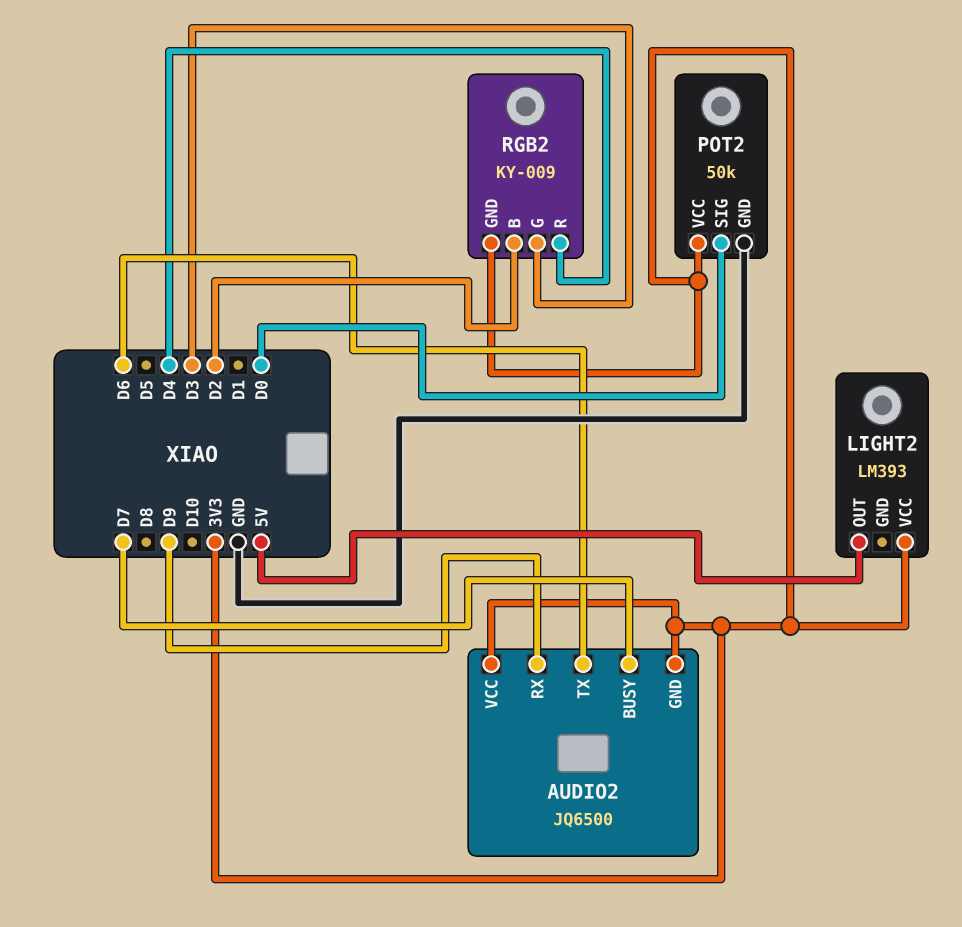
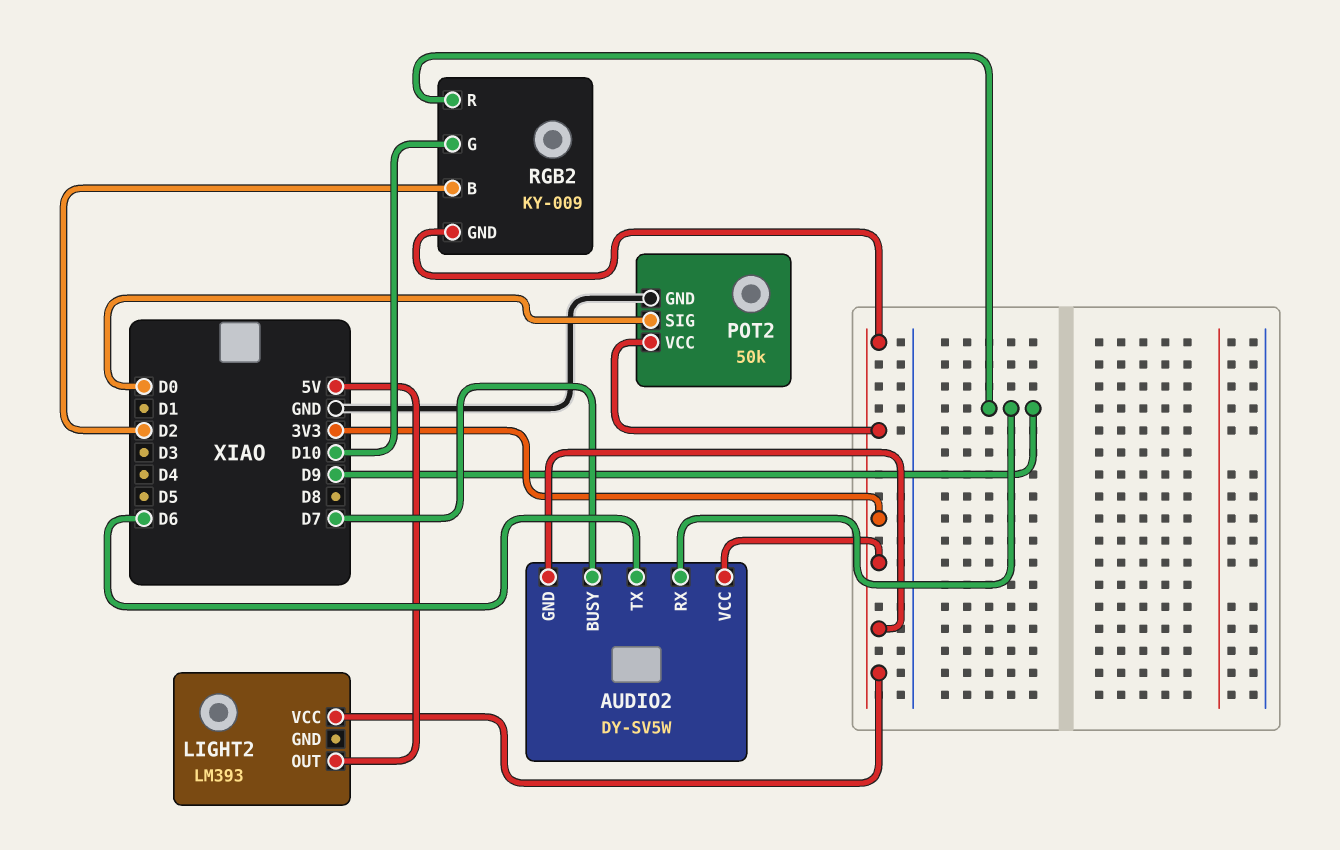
AUDIO2: JQ6500 -> DY-SV5W
RGB2 pin G: D3 -> D10
RGB2 pin R: D4 -> D9

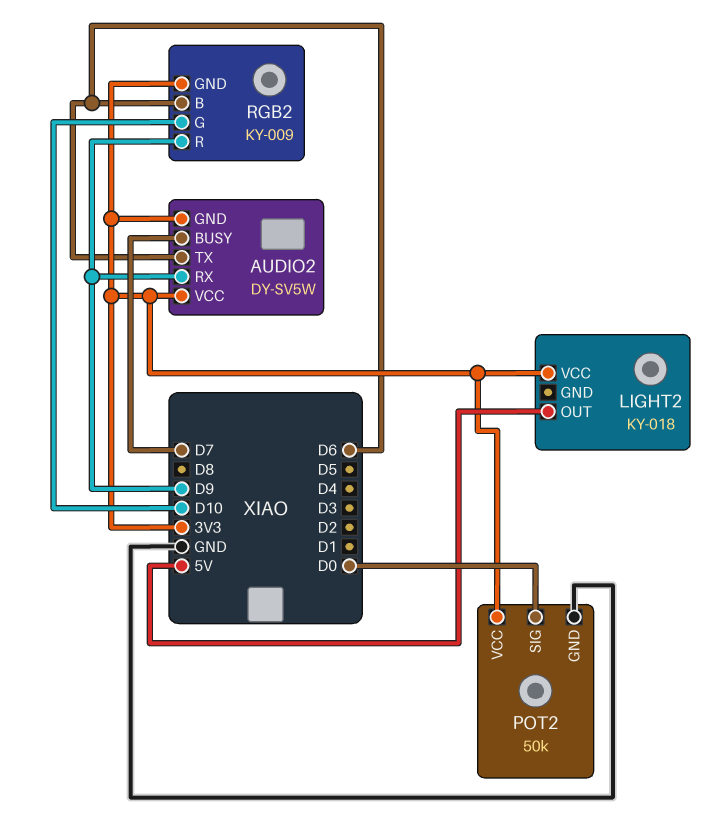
LIGHT2: LM393 -> KY-018
RGB2 pin B: D2 -> D6

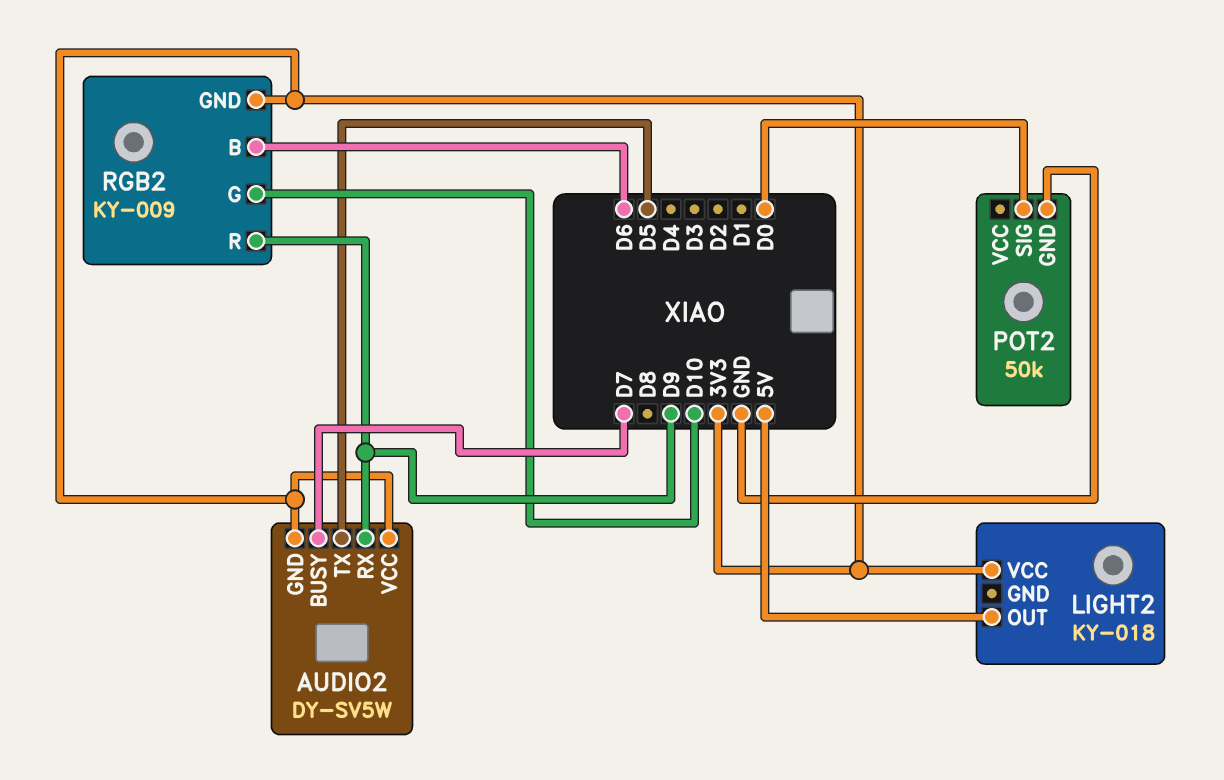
AUDIO2 pin TX: D6 -> D5
POT2 pin VCC: 3V3 -> none

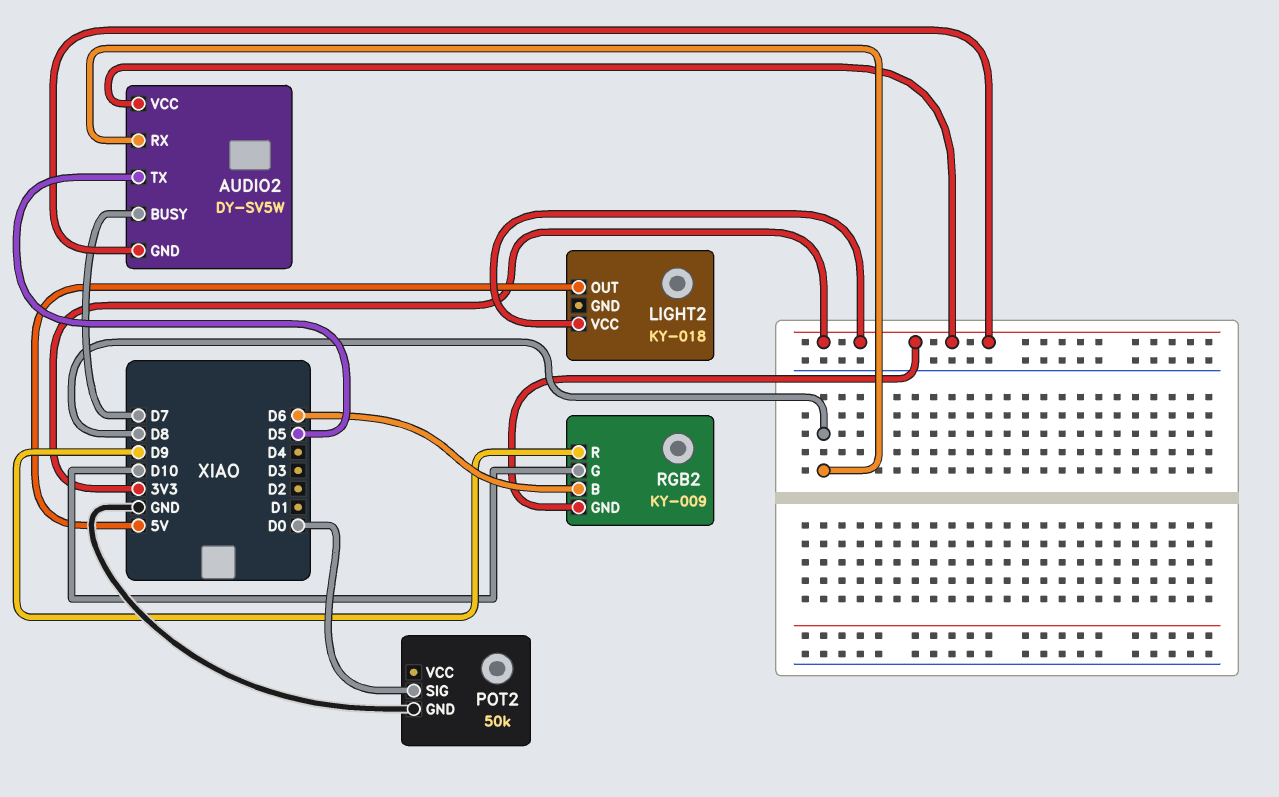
AUDIO2 pin RX: D9 -> D8

